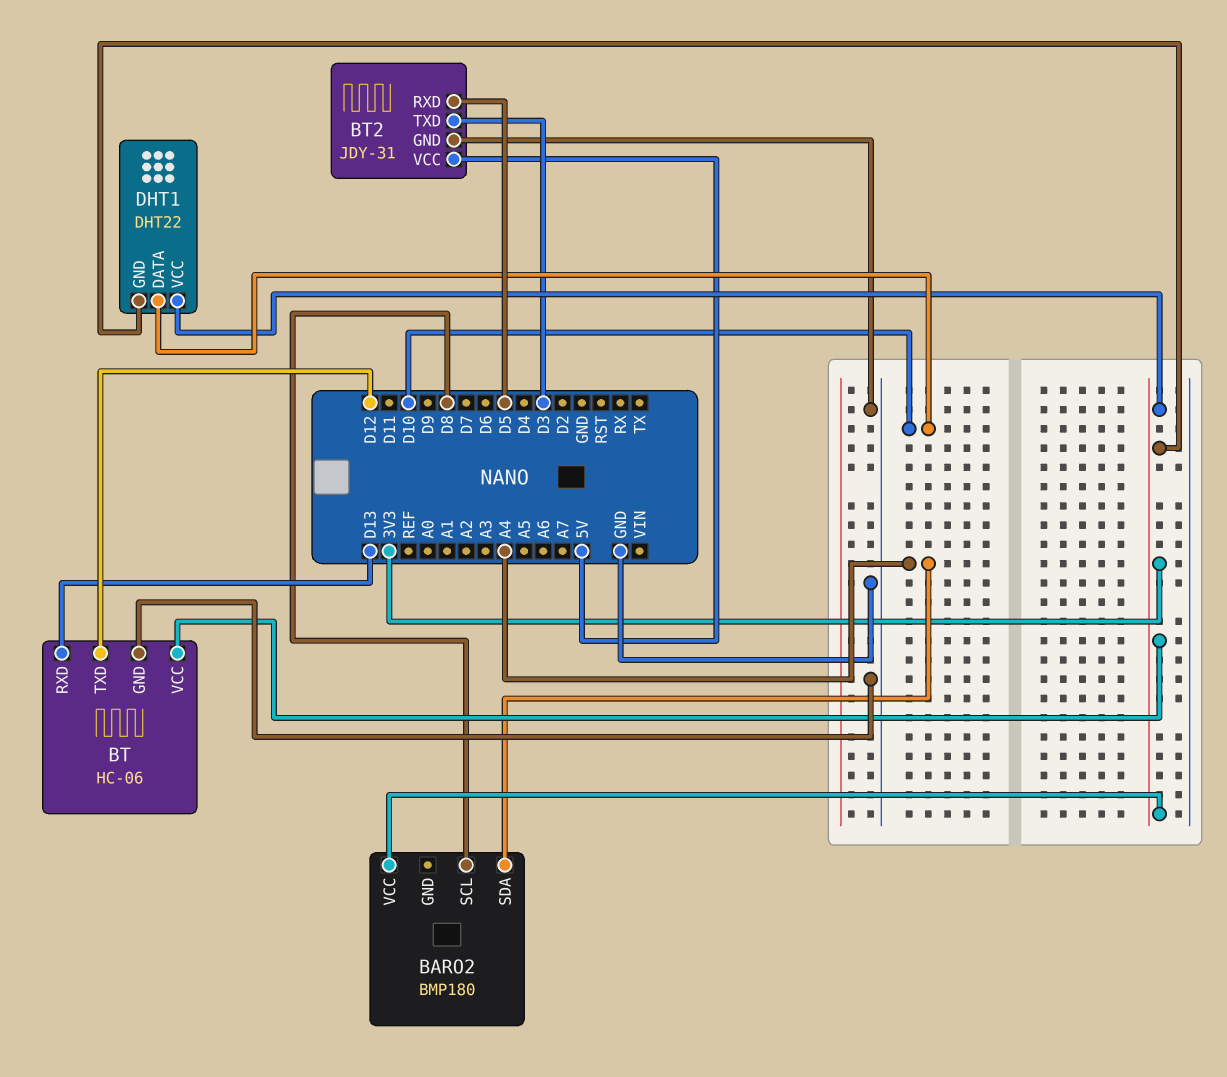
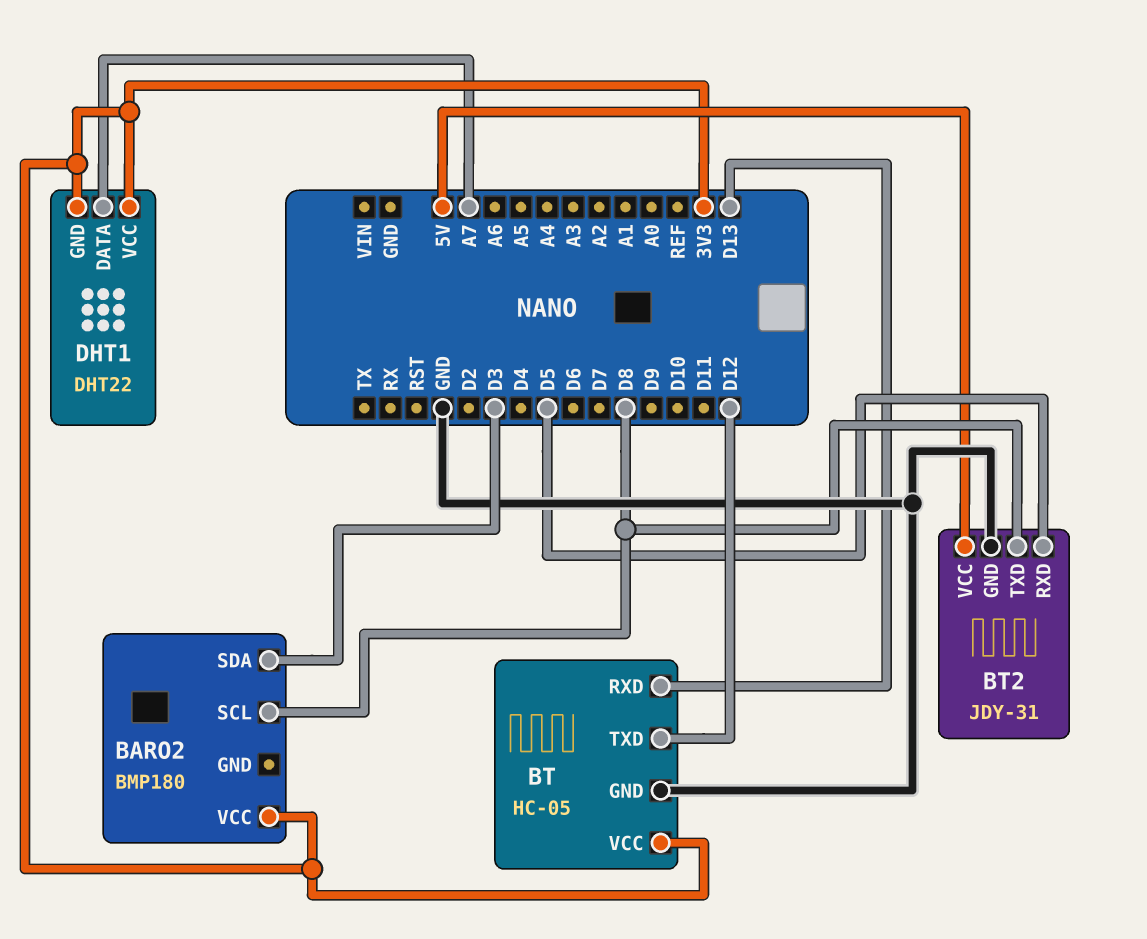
BARO2 pin SDA: A4 -> D3
BT: HC-06 -> HC-05
BT2 pin TXD: D3 -> D8
DHT1 pin DATA: D10 -> A7

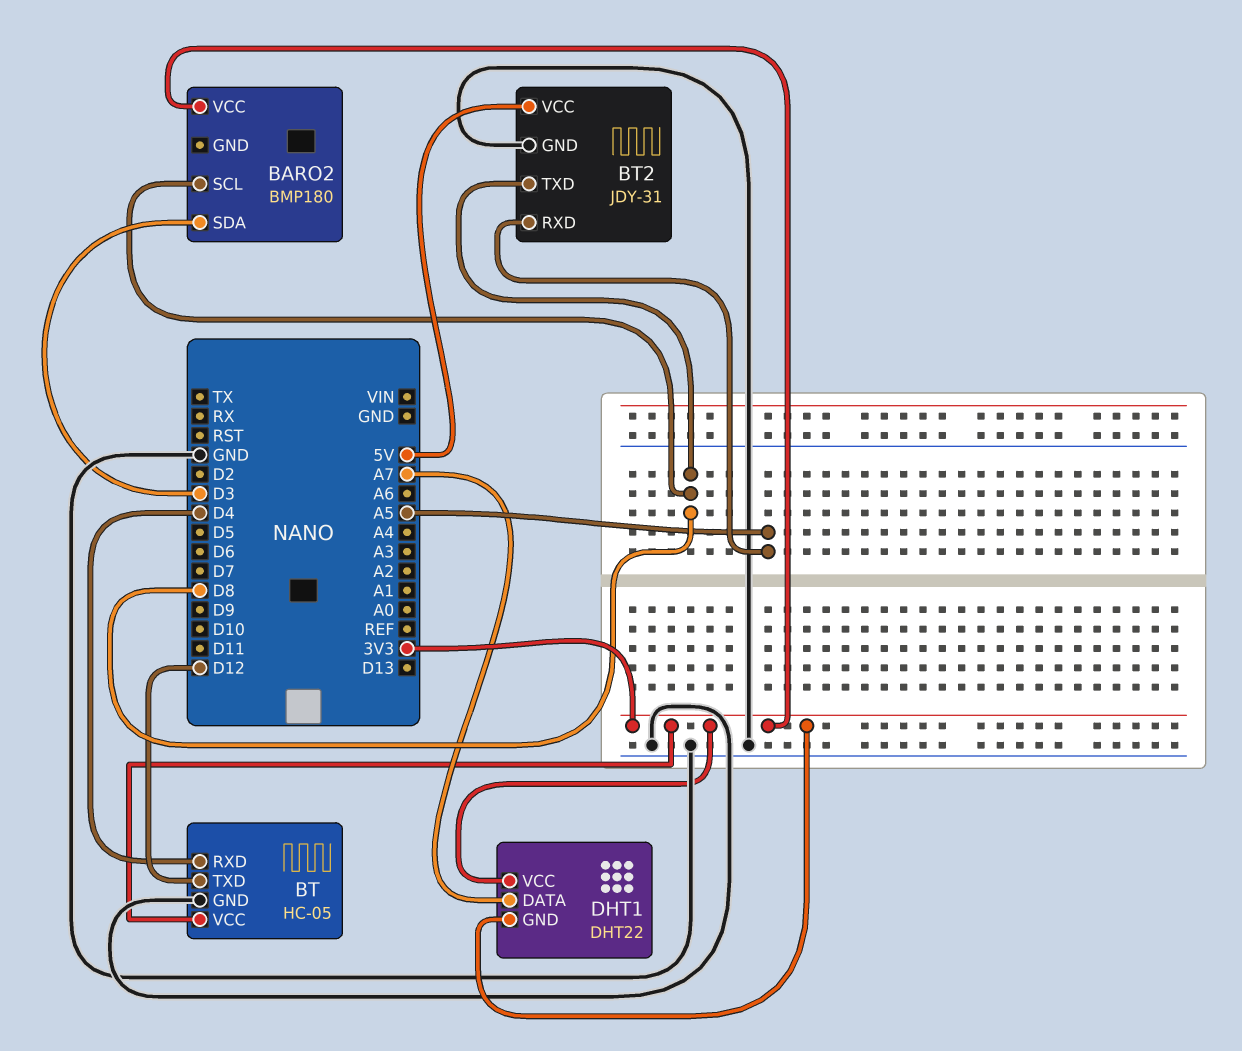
BT pin RXD: D13 -> D4
BT2 pin RXD: D5 -> A5

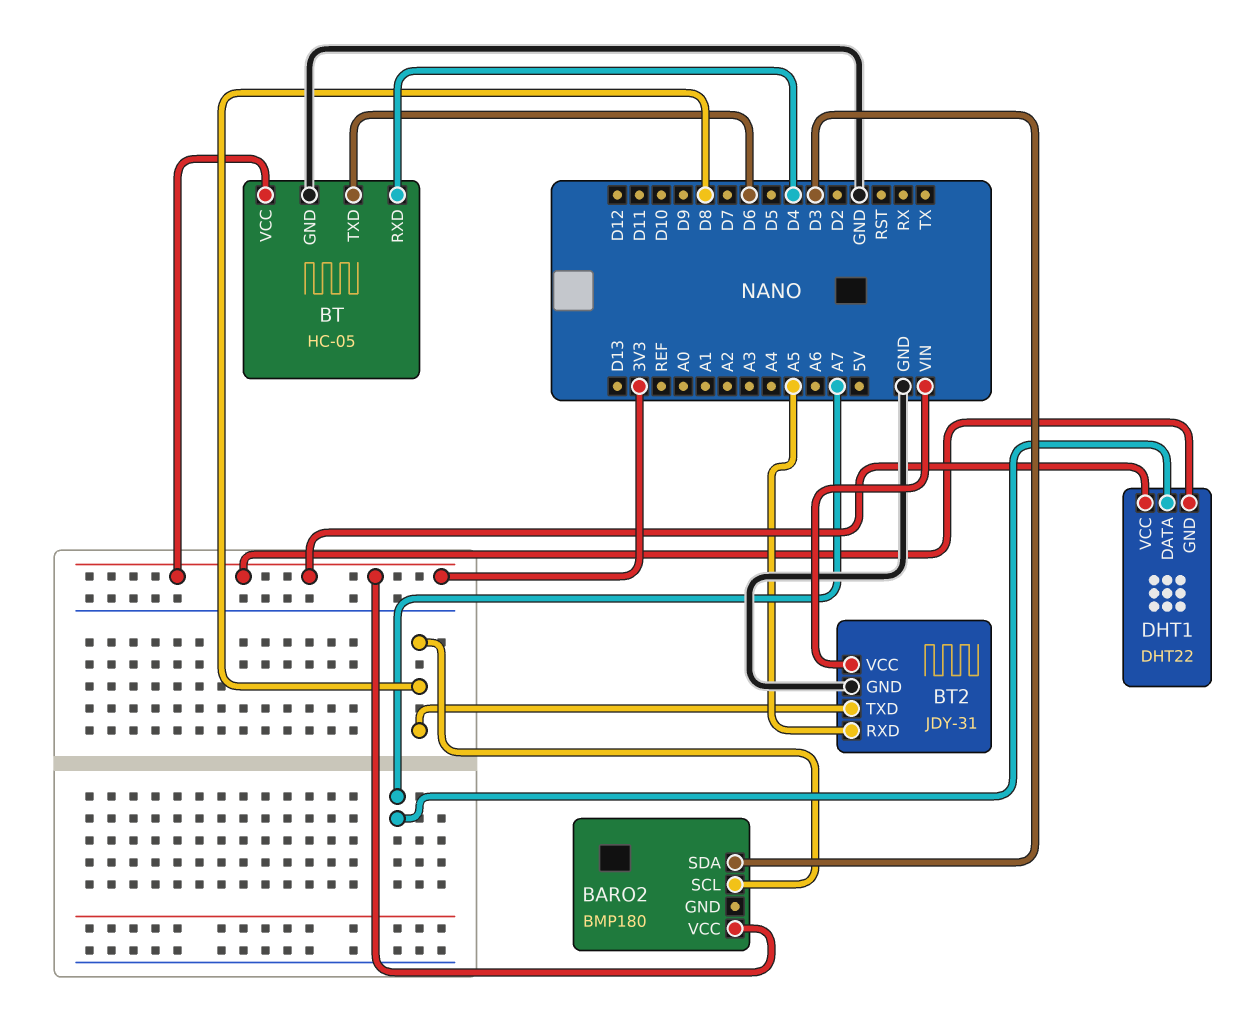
BT pin TXD: D12 -> D6
BT2 pin VCC: 5V -> VIN

